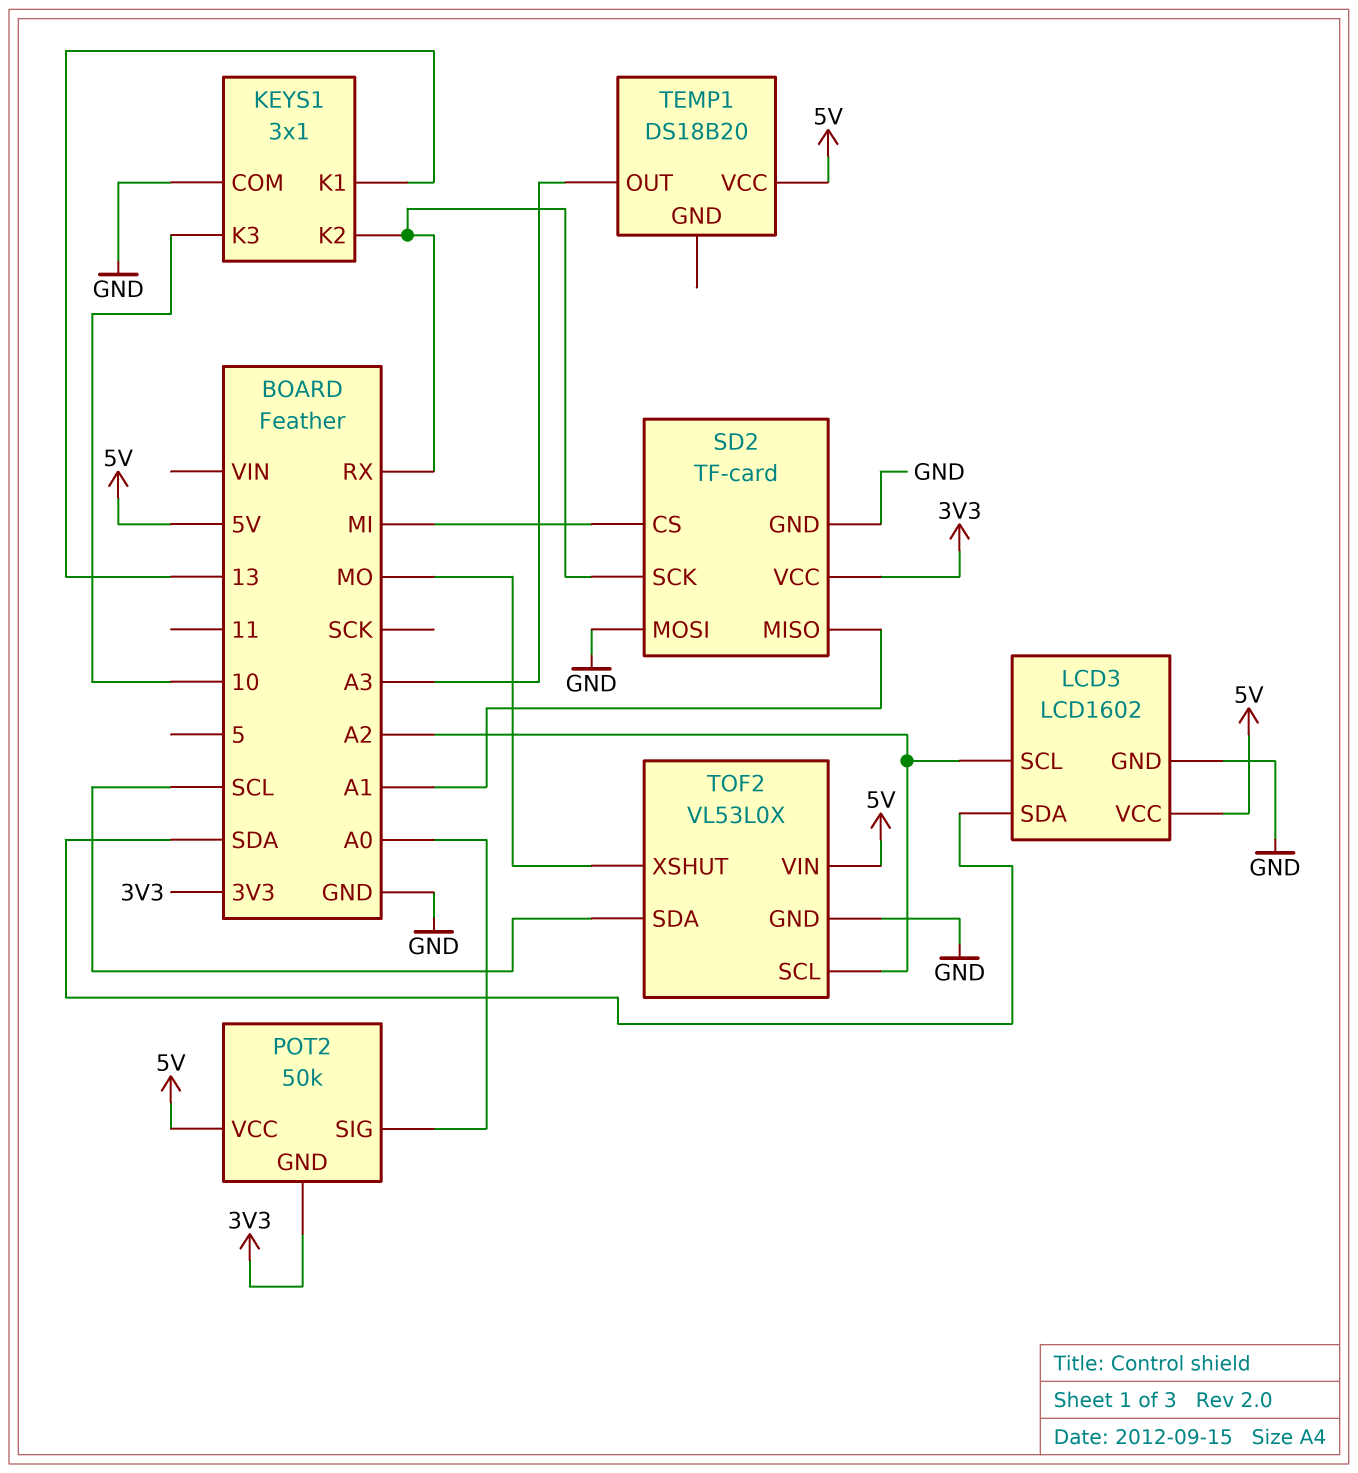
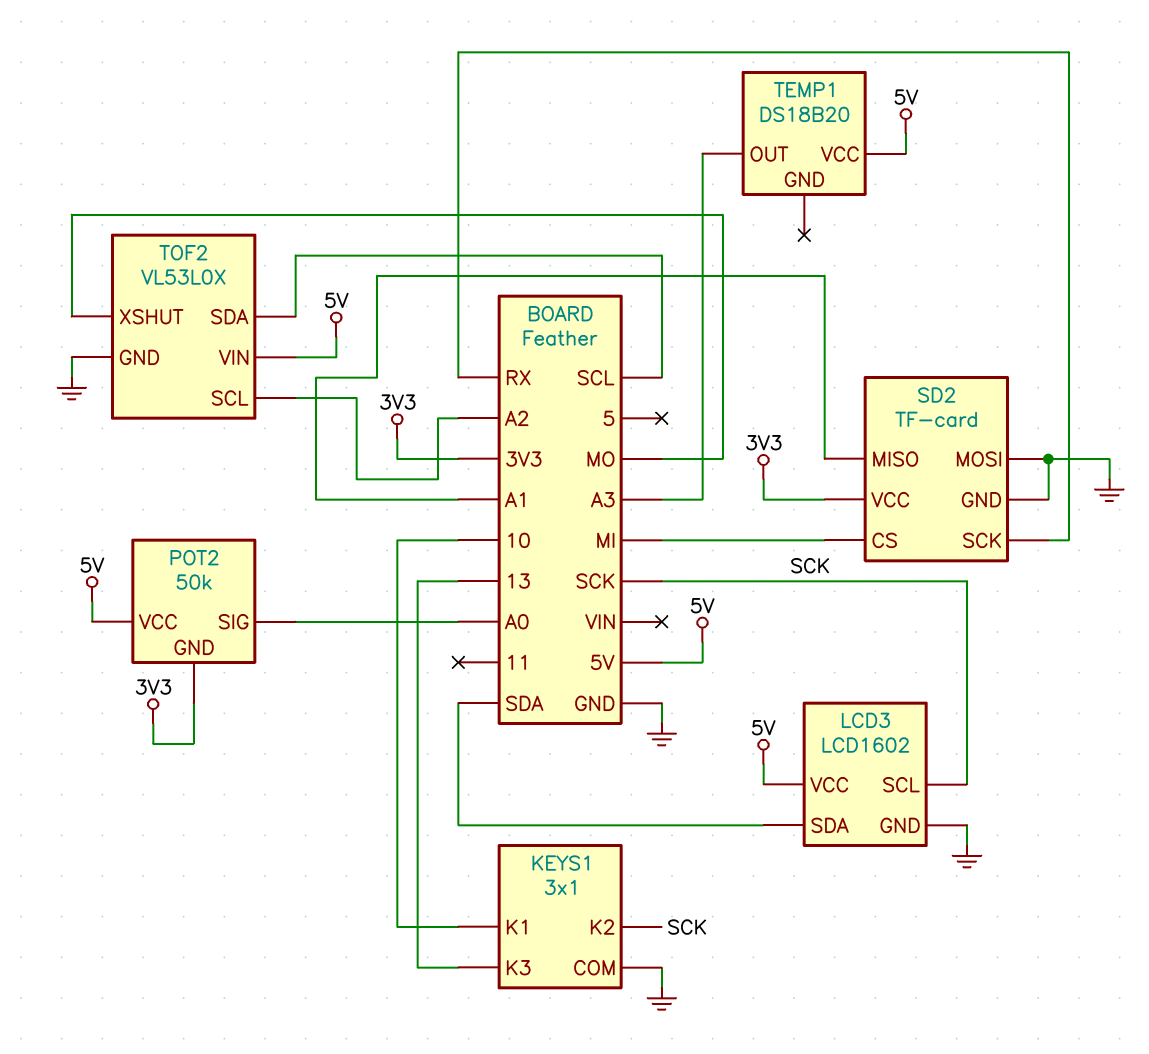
KEYS1 pin K1: 13 -> 10
KEYS1 pin K2: RX -> SCK
KEYS1 pin K3: 10 -> 13
LCD3 pin SCL: A2 -> SCK

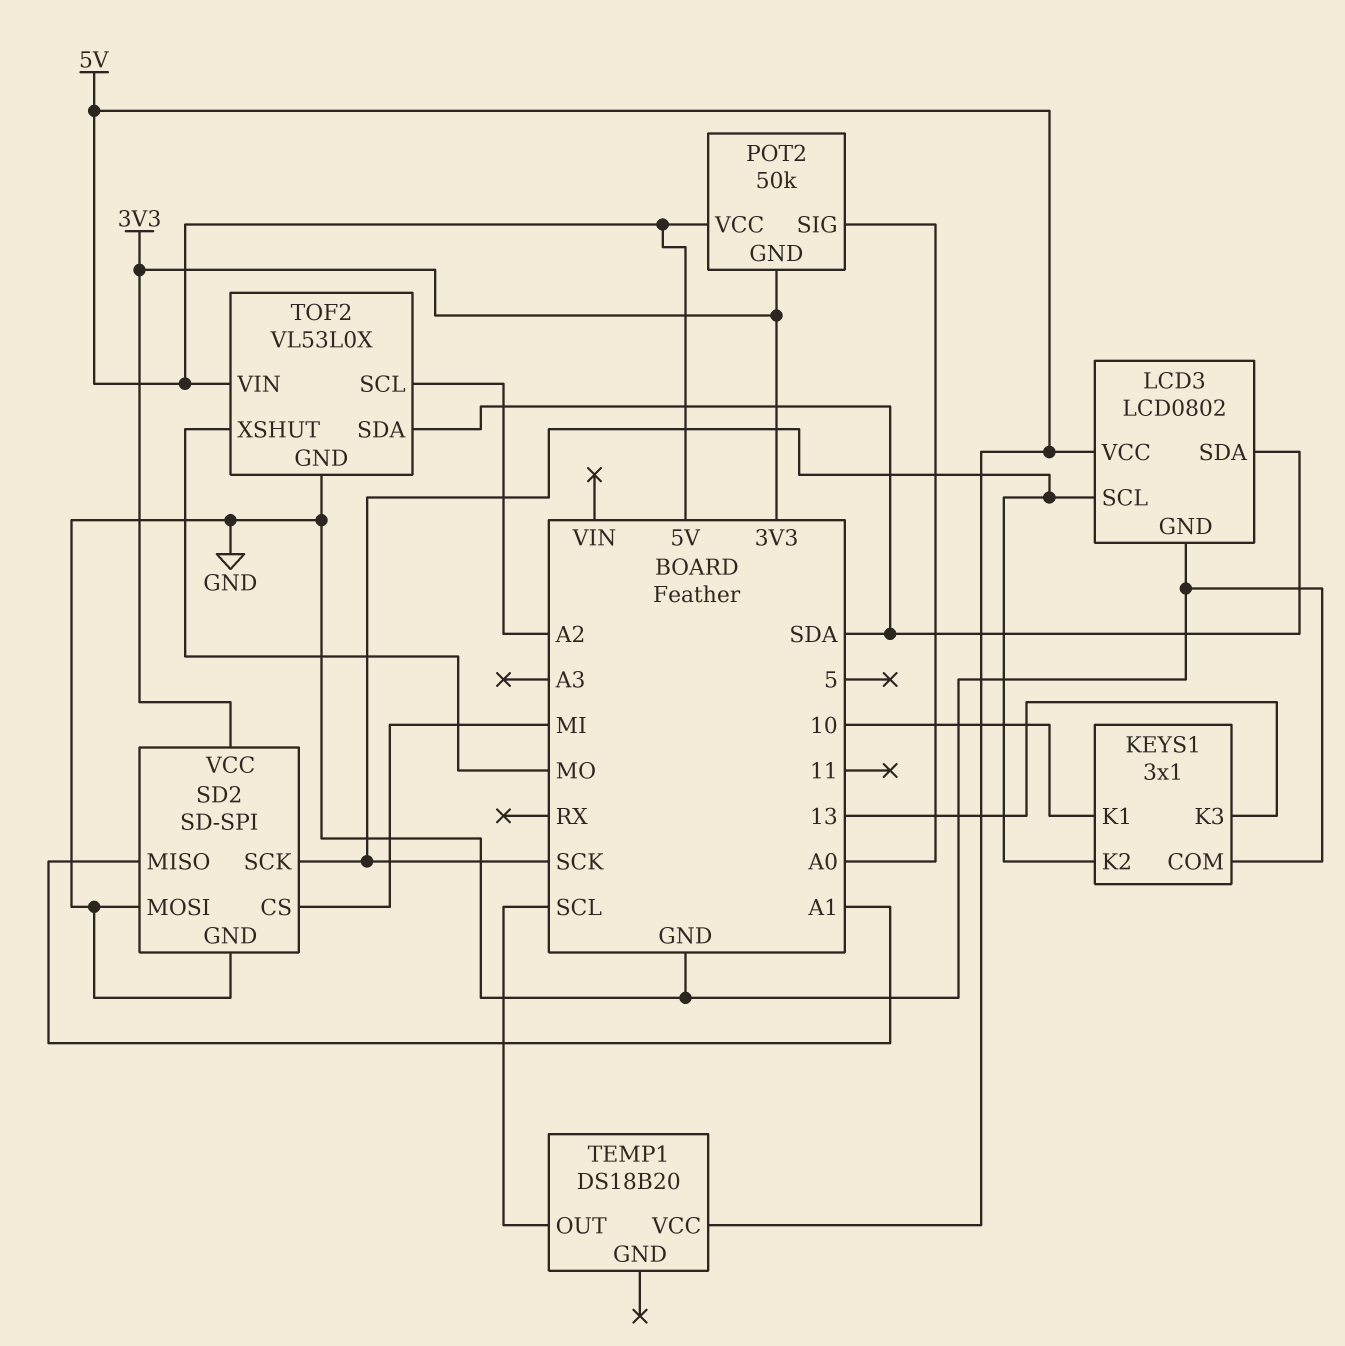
LCD3: LCD1602 -> LCD0802
SD2: TF-card -> SD-SPI
SD2 pin SCK: RX -> SCK
TEMP1 pin OUT: A3 -> SCL
TOF2 pin SDA: SCL -> SDA

